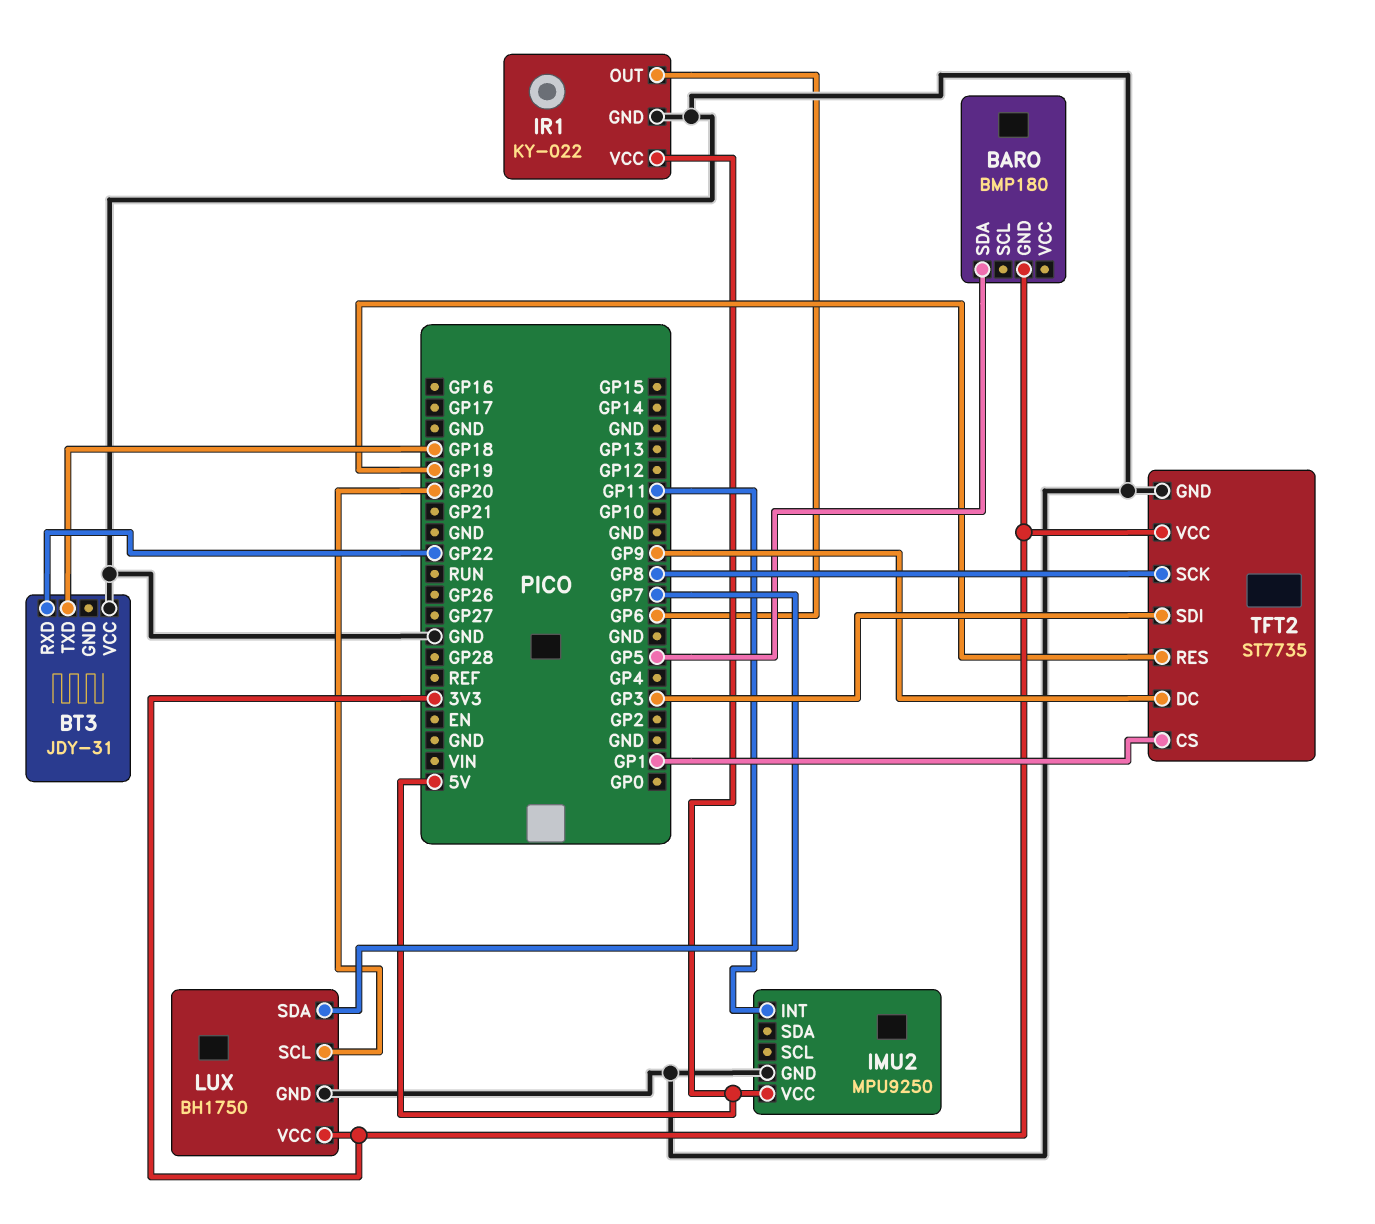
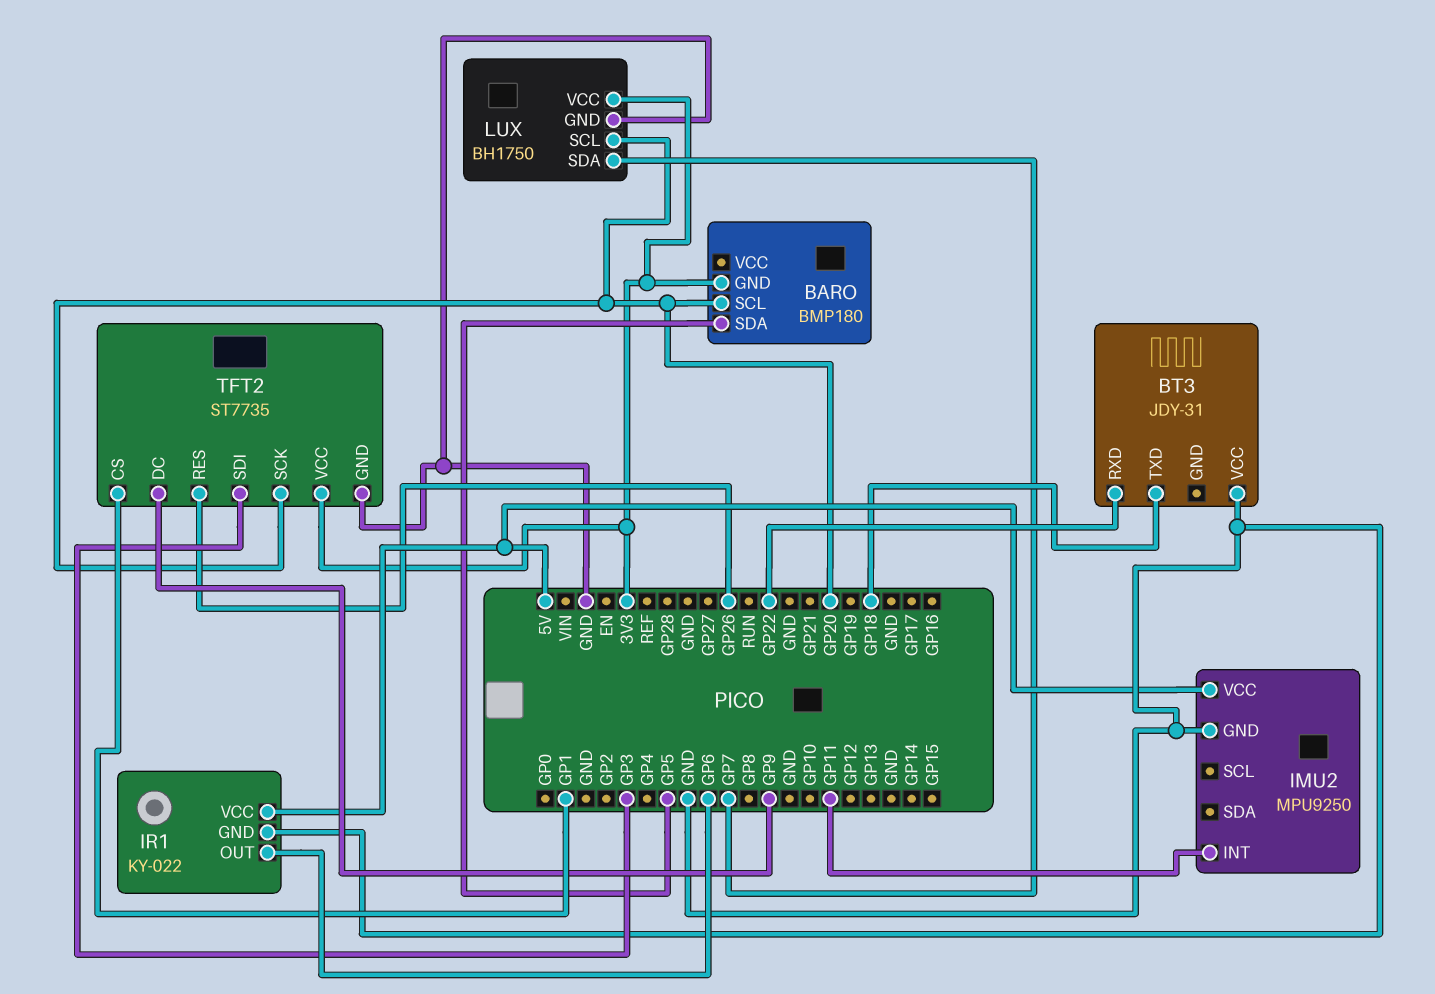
BARO pin SCL: none -> GP20
TFT2 pin RES: GP19 -> GP26
TFT2 pin SCK: GP8 -> GP20

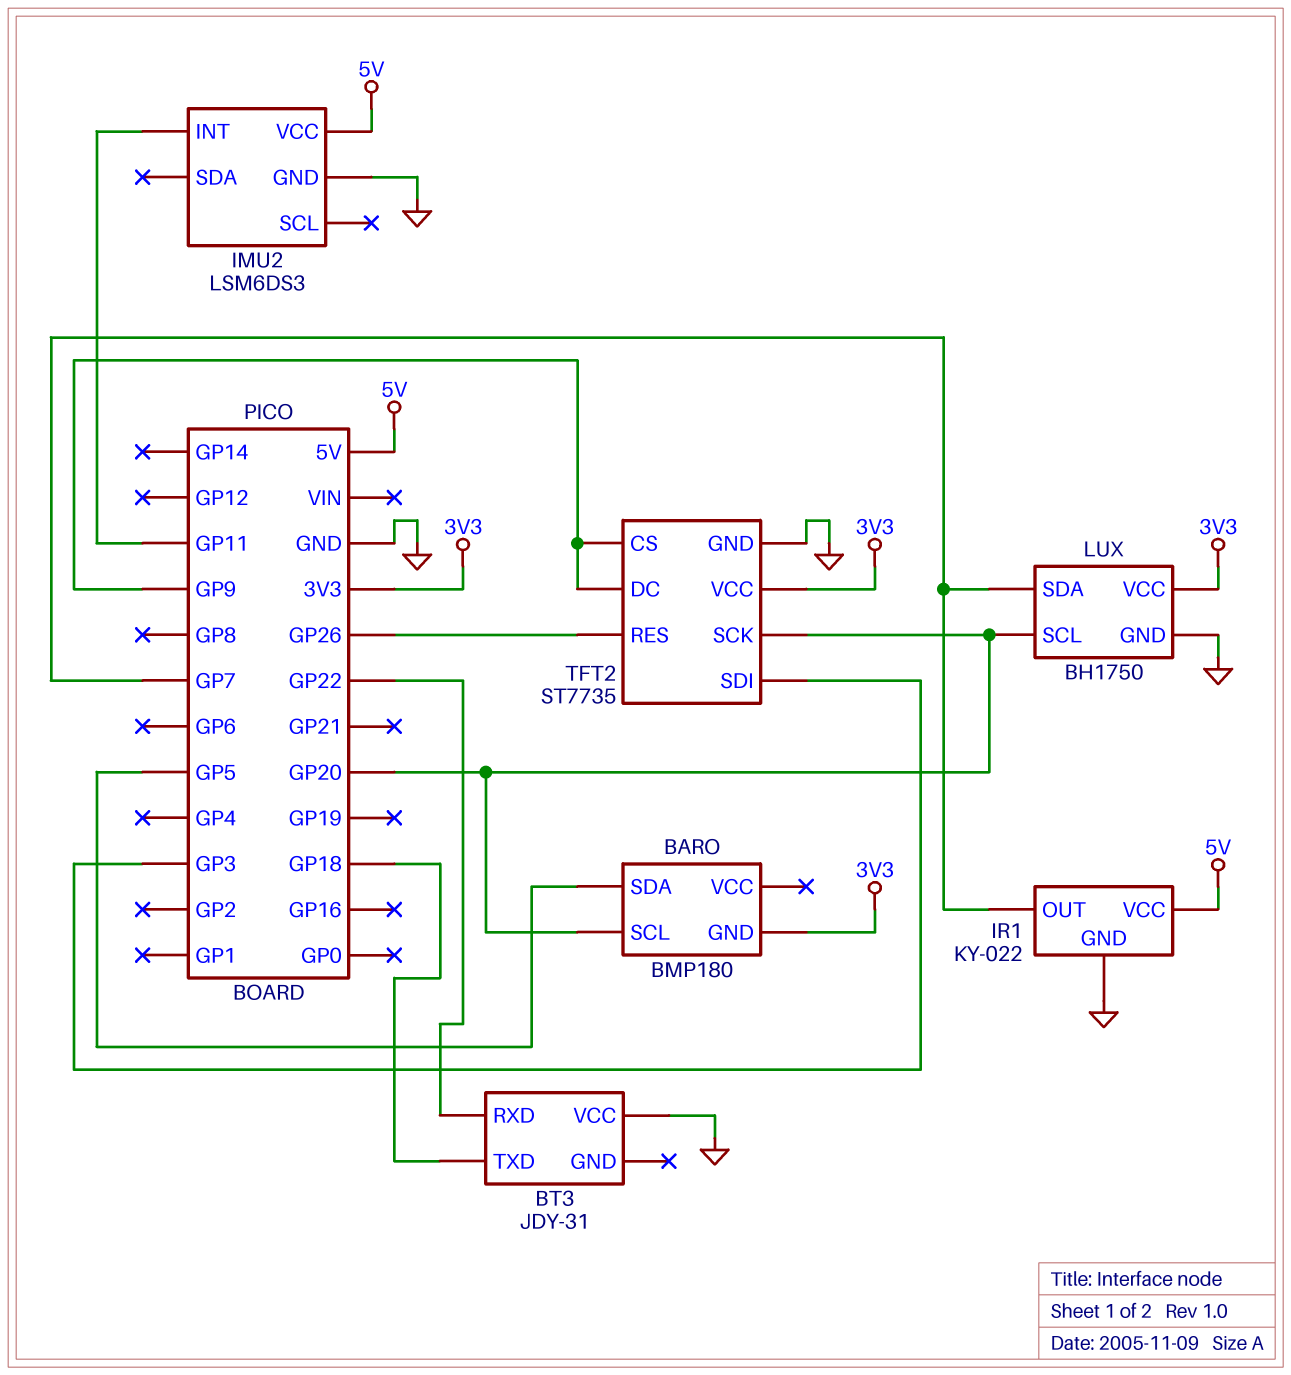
IMU2: MPU9250 -> LSM6DS3
IR1 pin OUT: GP6 -> GP7
TFT2 pin CS: GP1 -> GP9

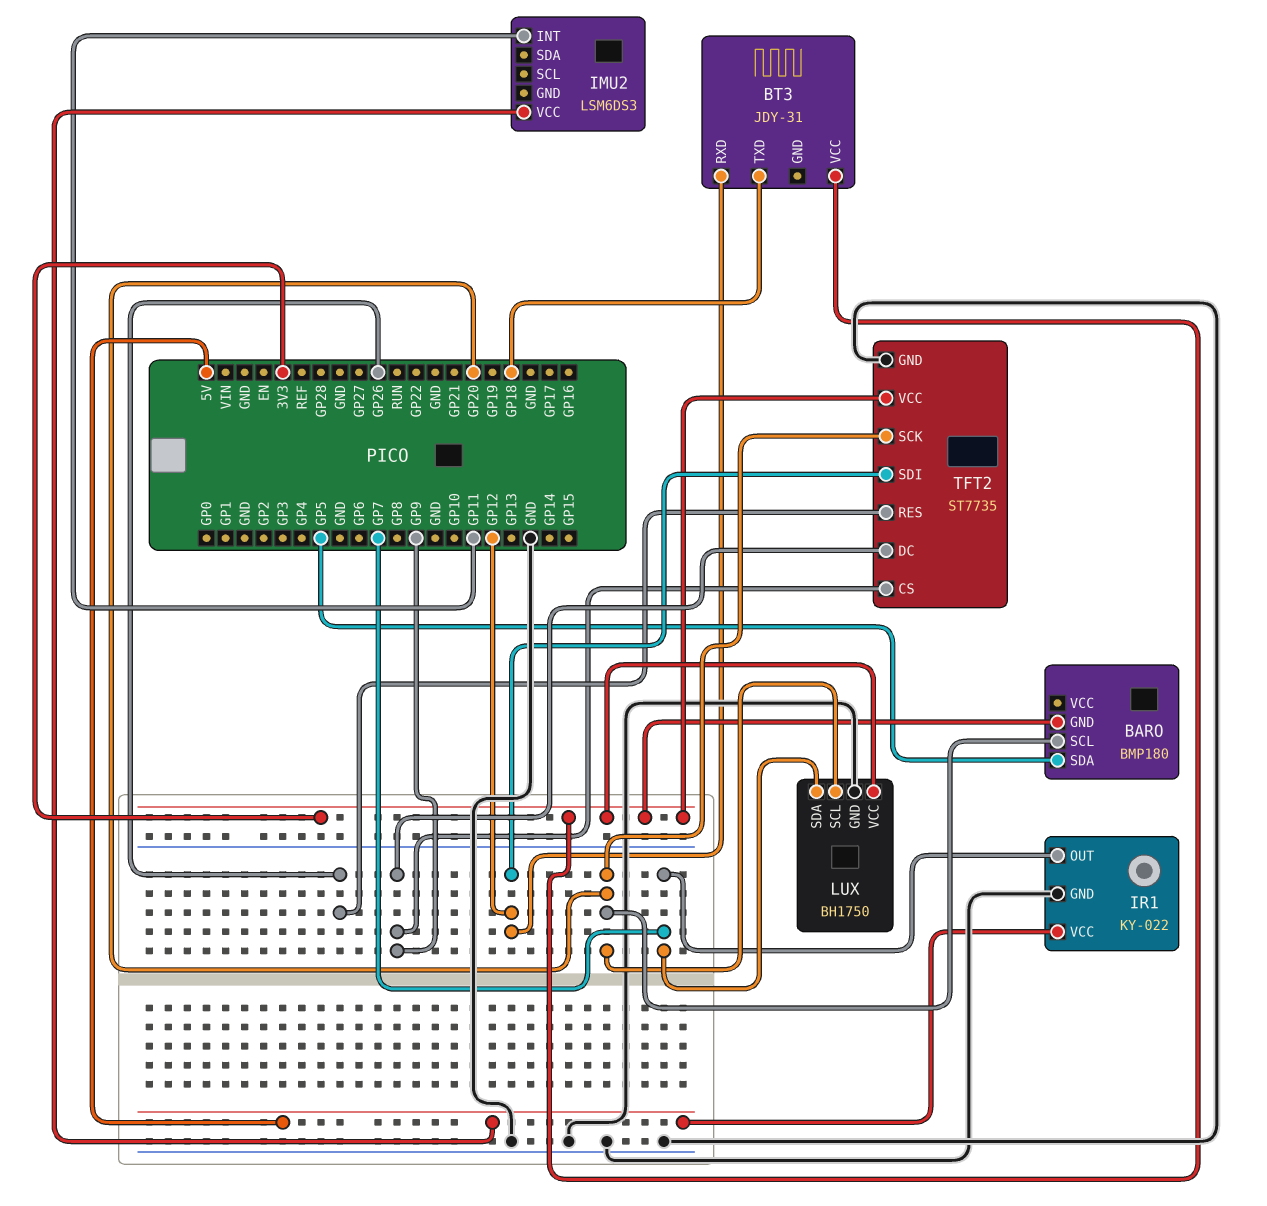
BT3 pin RXD: GP22 -> GP12
BT3 pin VCC: GND -> 3V3
IMU2 pin GND: GND -> none
TFT2 pin SDI: GP3 -> GP12

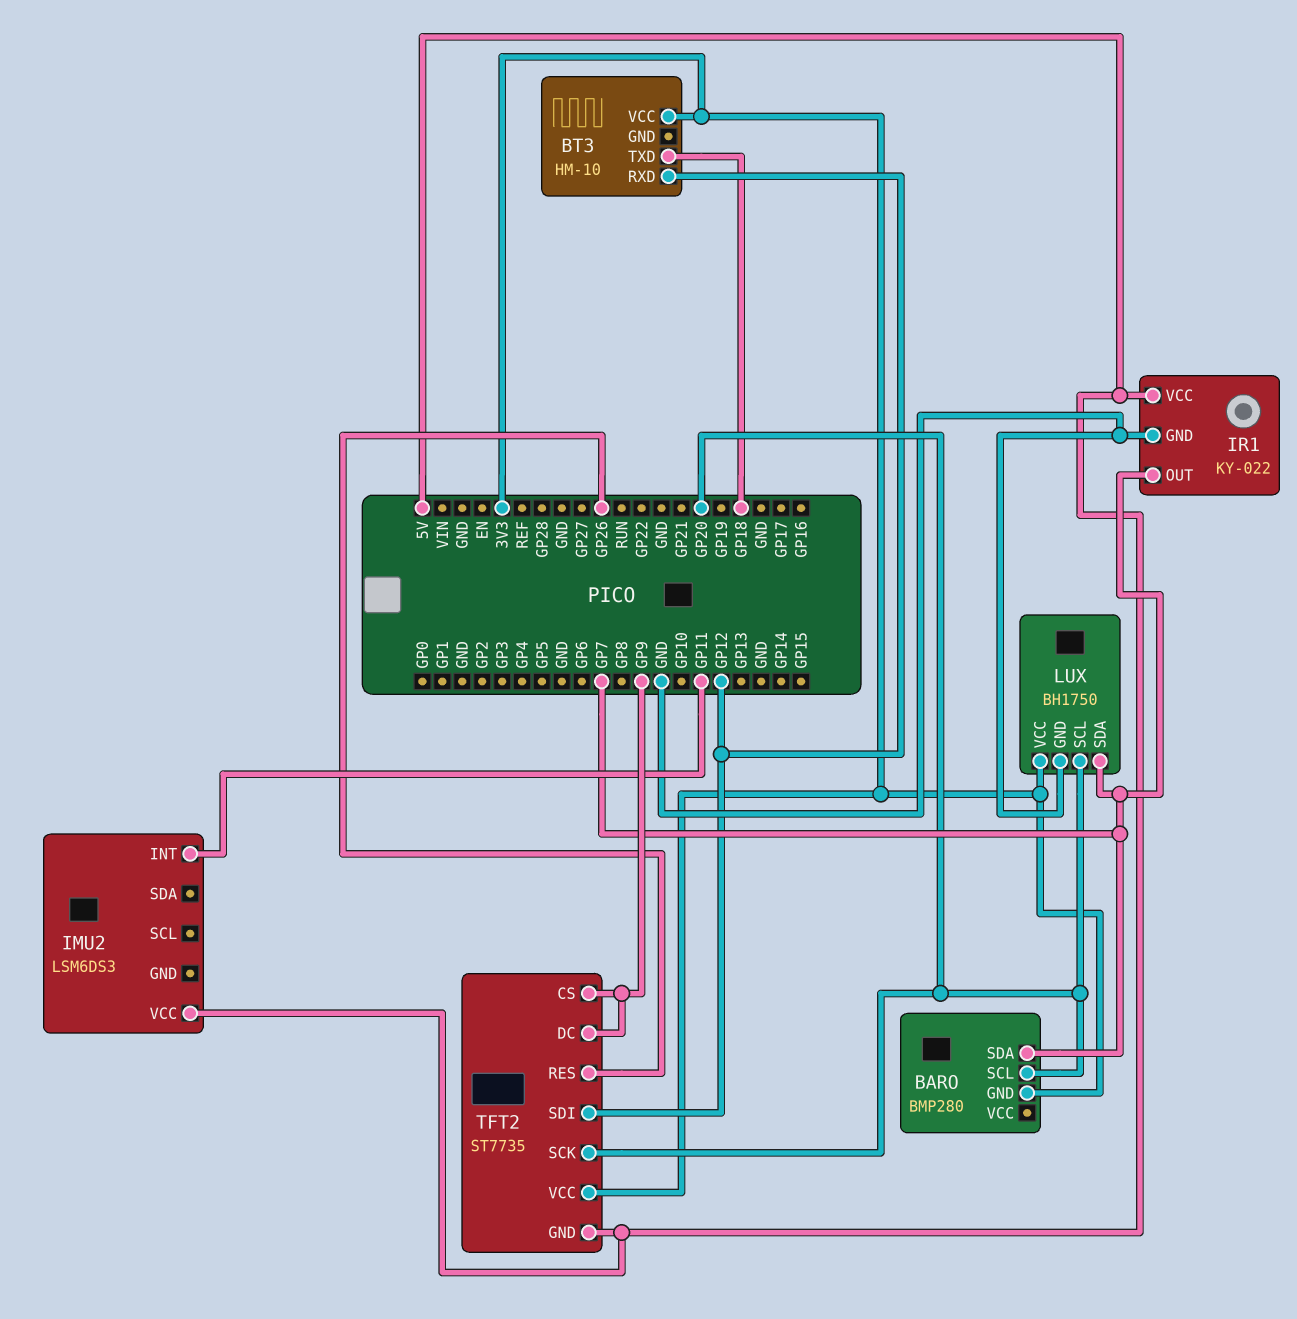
BARO: BMP180 -> BMP280
BARO pin SDA: GP5 -> GP7
BT3: JDY-31 -> HM-10
TFT2 pin GND: GND -> 5V

